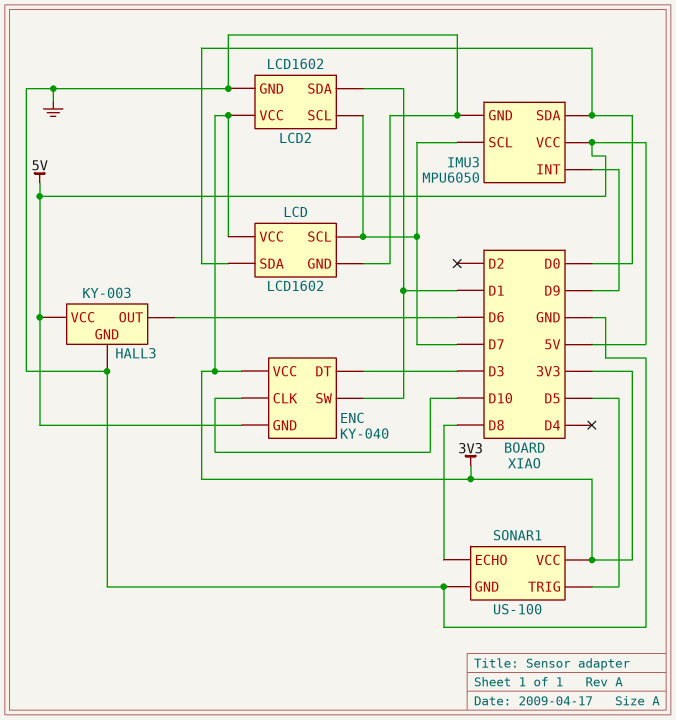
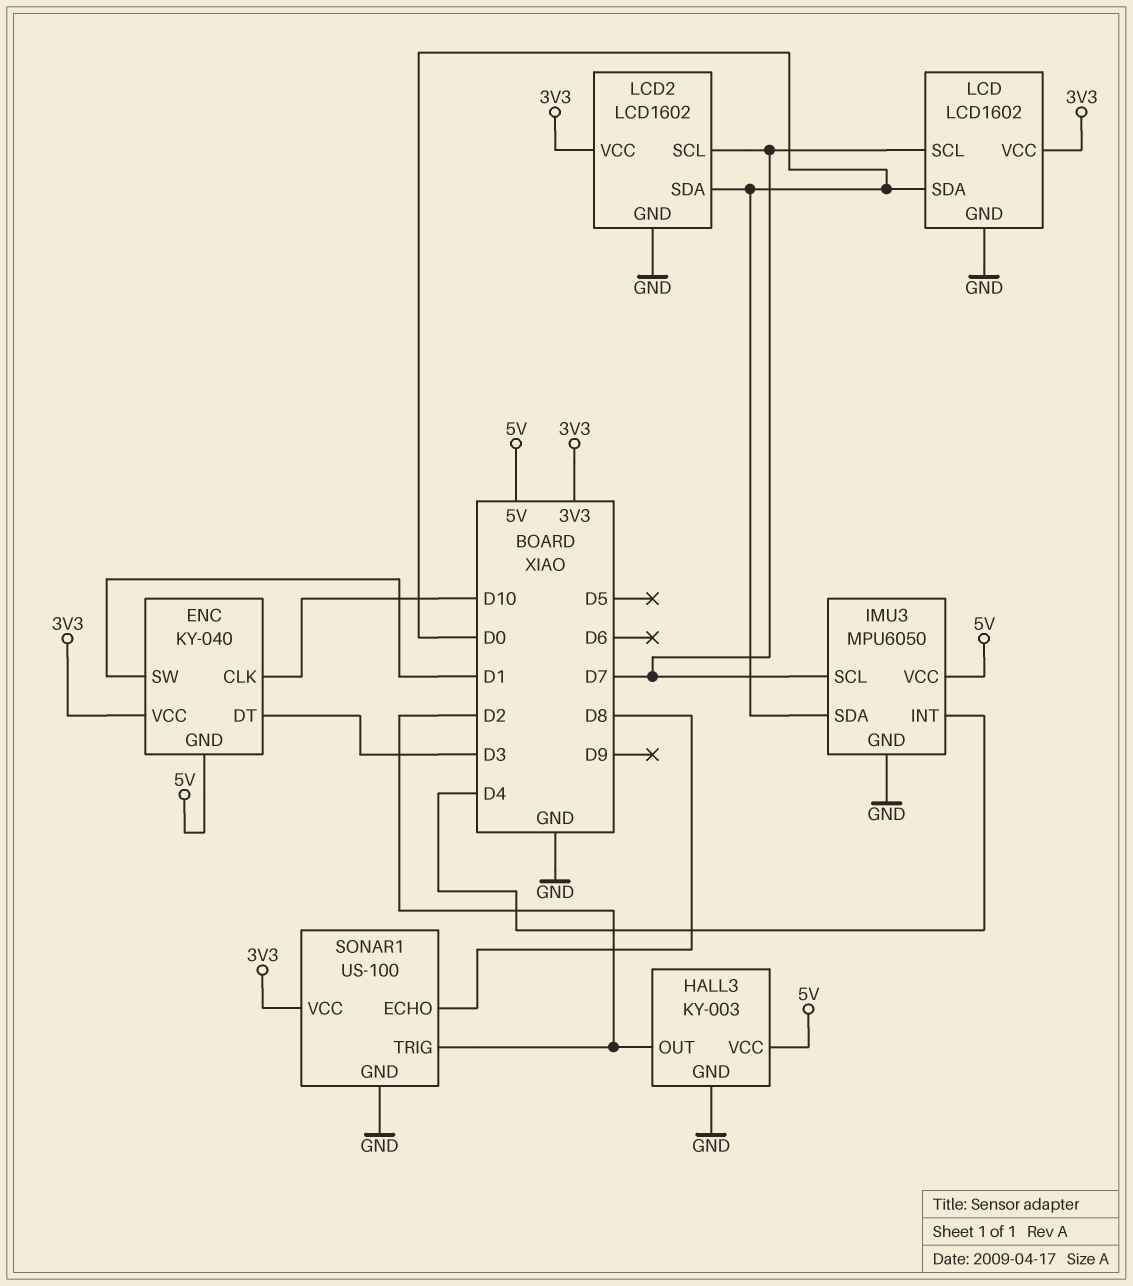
HALL3 pin OUT: D6 -> D2
IMU3 pin INT: D9 -> D4
LCD2 pin SDA: D1 -> D0
SONAR1 pin TRIG: D5 -> D2

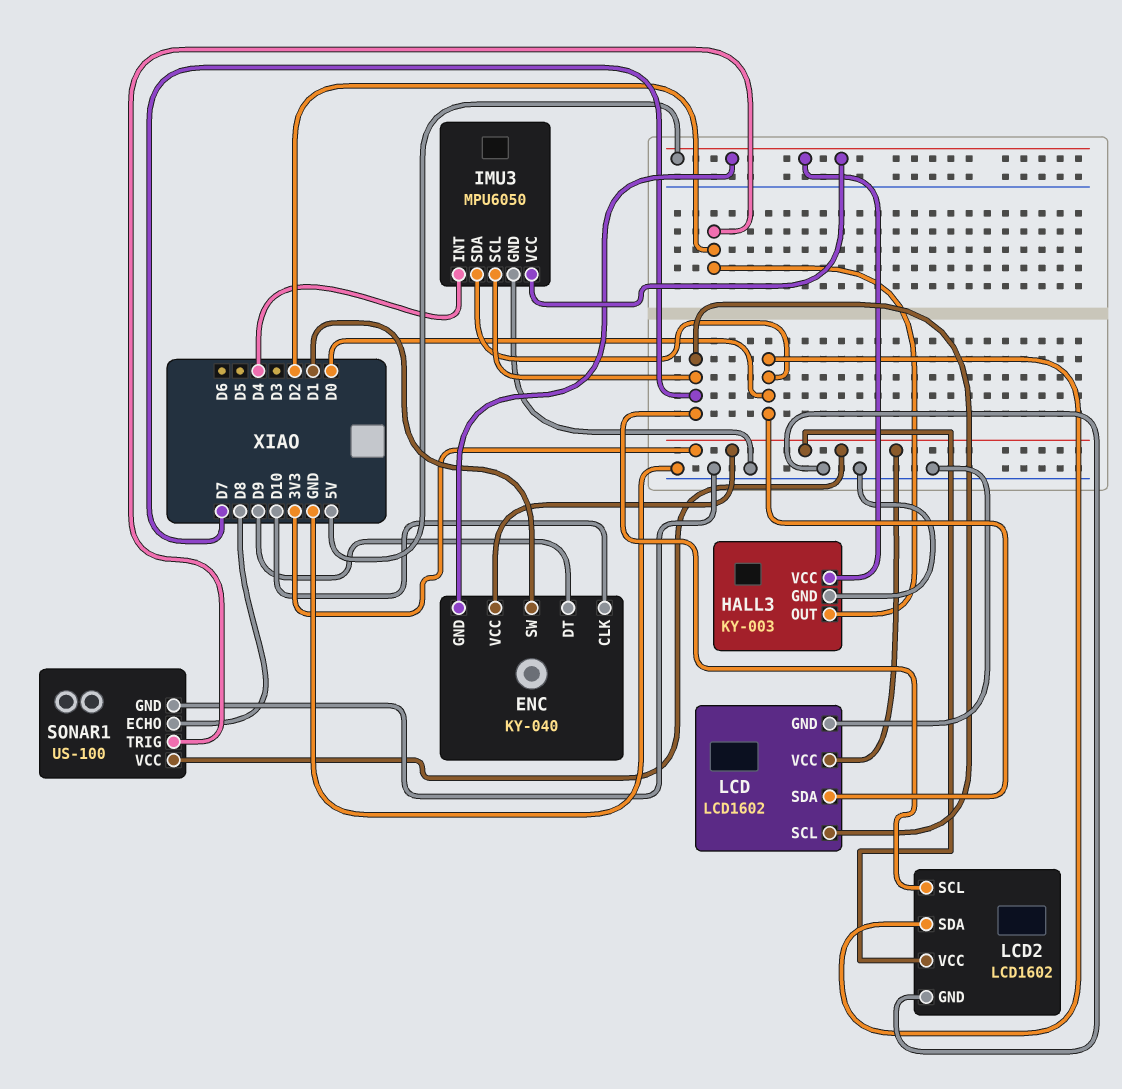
ENC pin DT: D3 -> D9

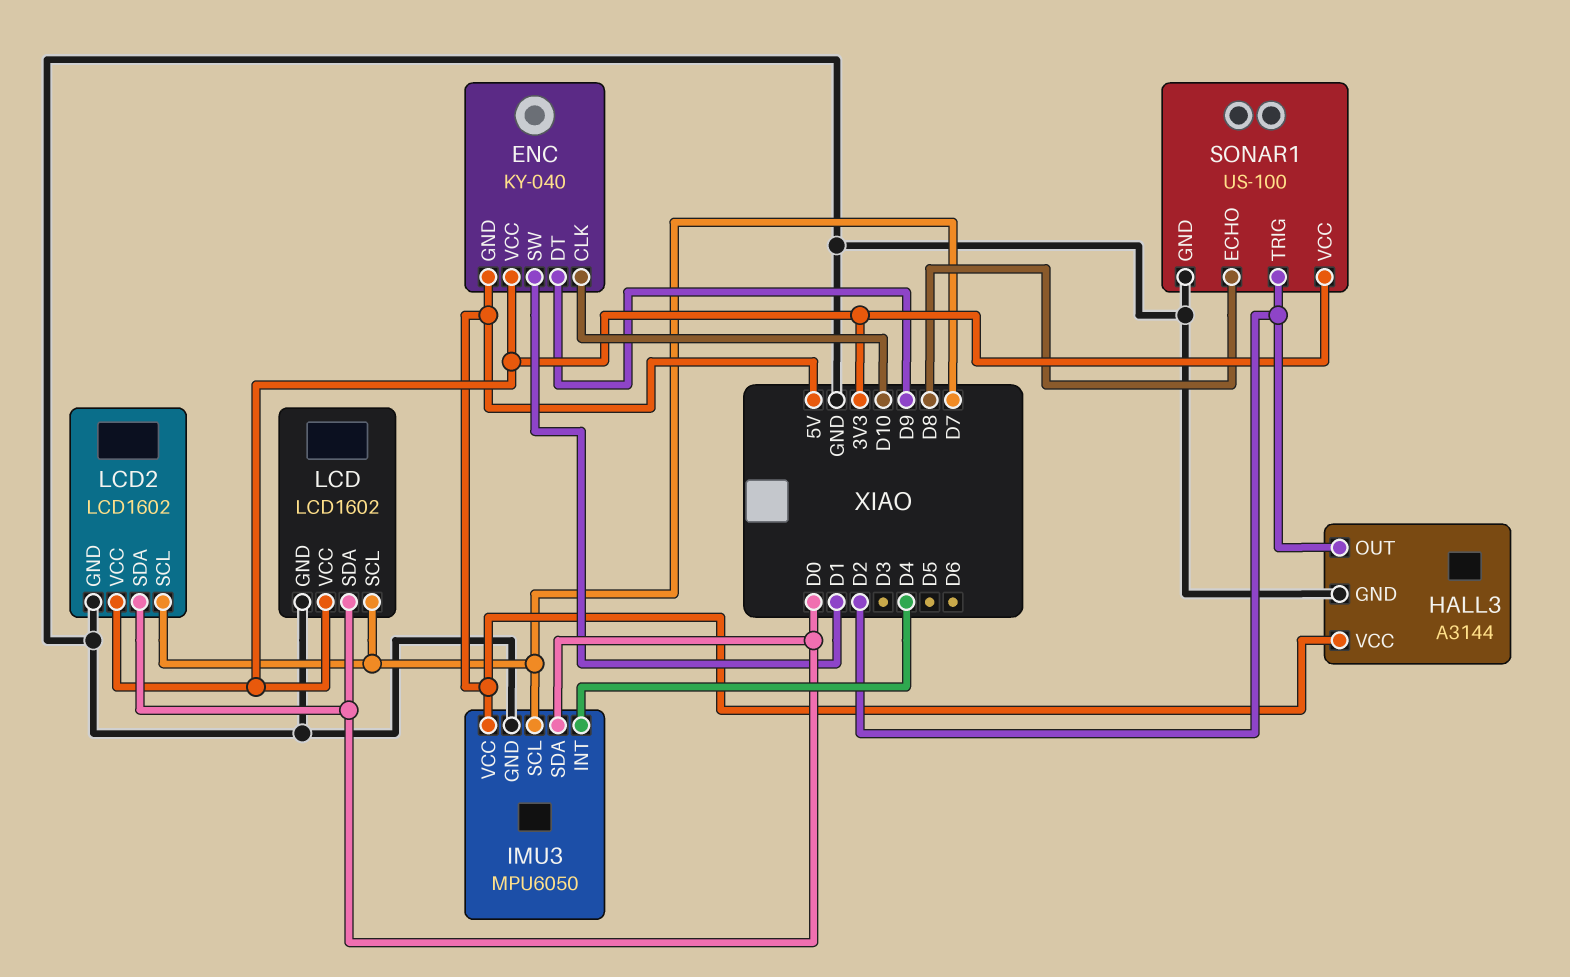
HALL3: KY-003 -> A3144

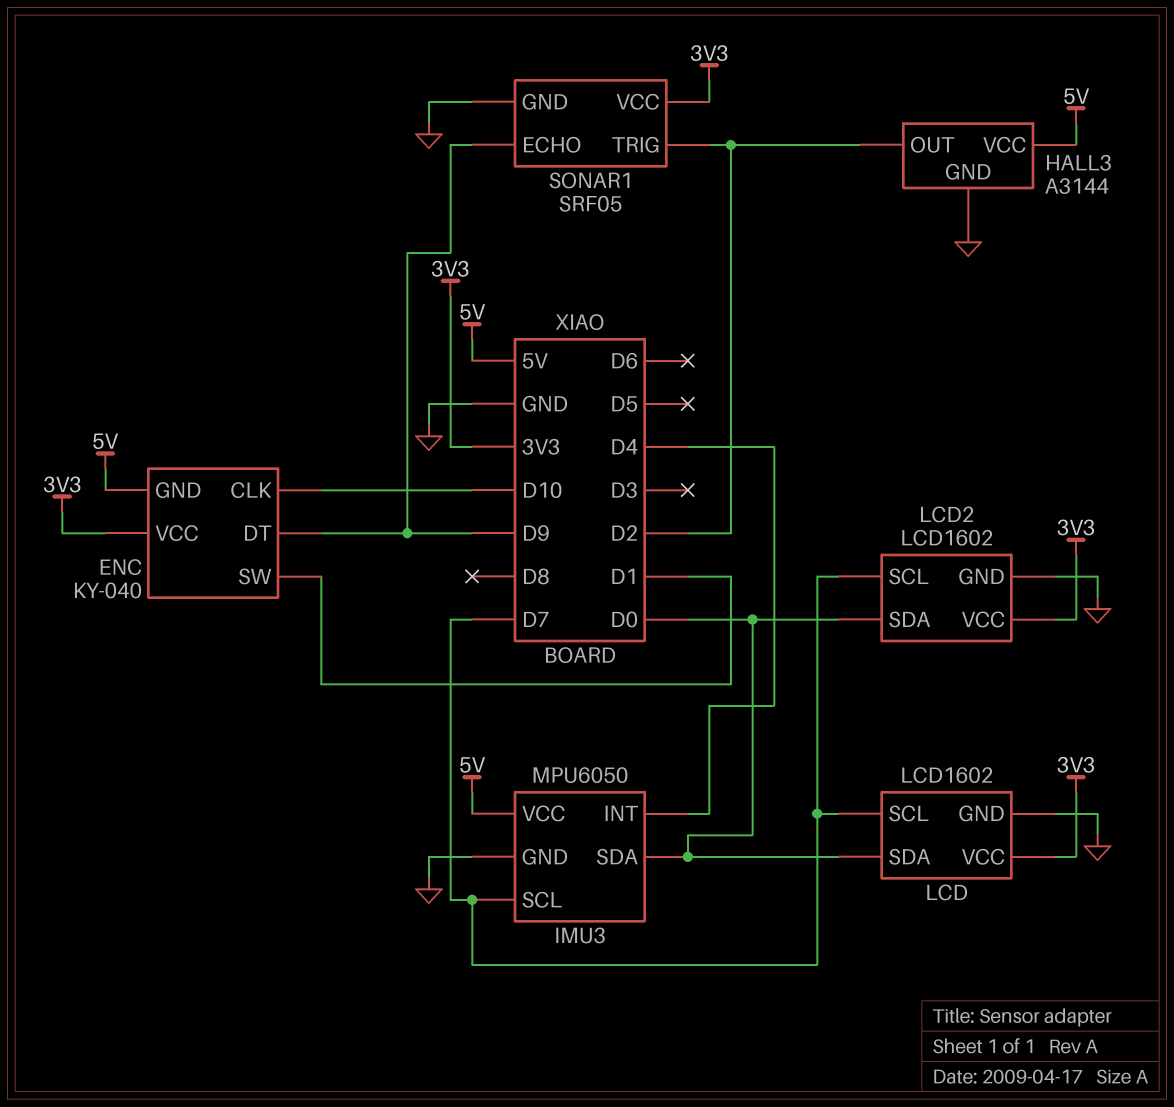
SONAR1: US-100 -> SRF05
SONAR1 pin ECHO: D8 -> D9

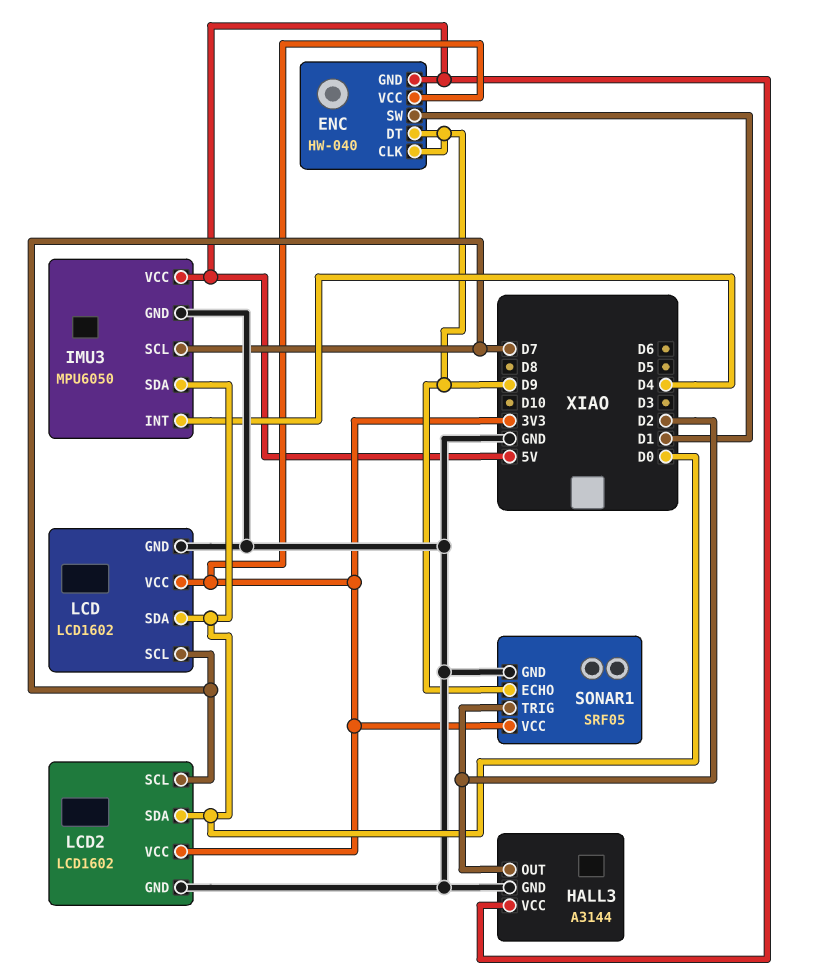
ENC: KY-040 -> HW-040
ENC pin CLK: D10 -> D9

